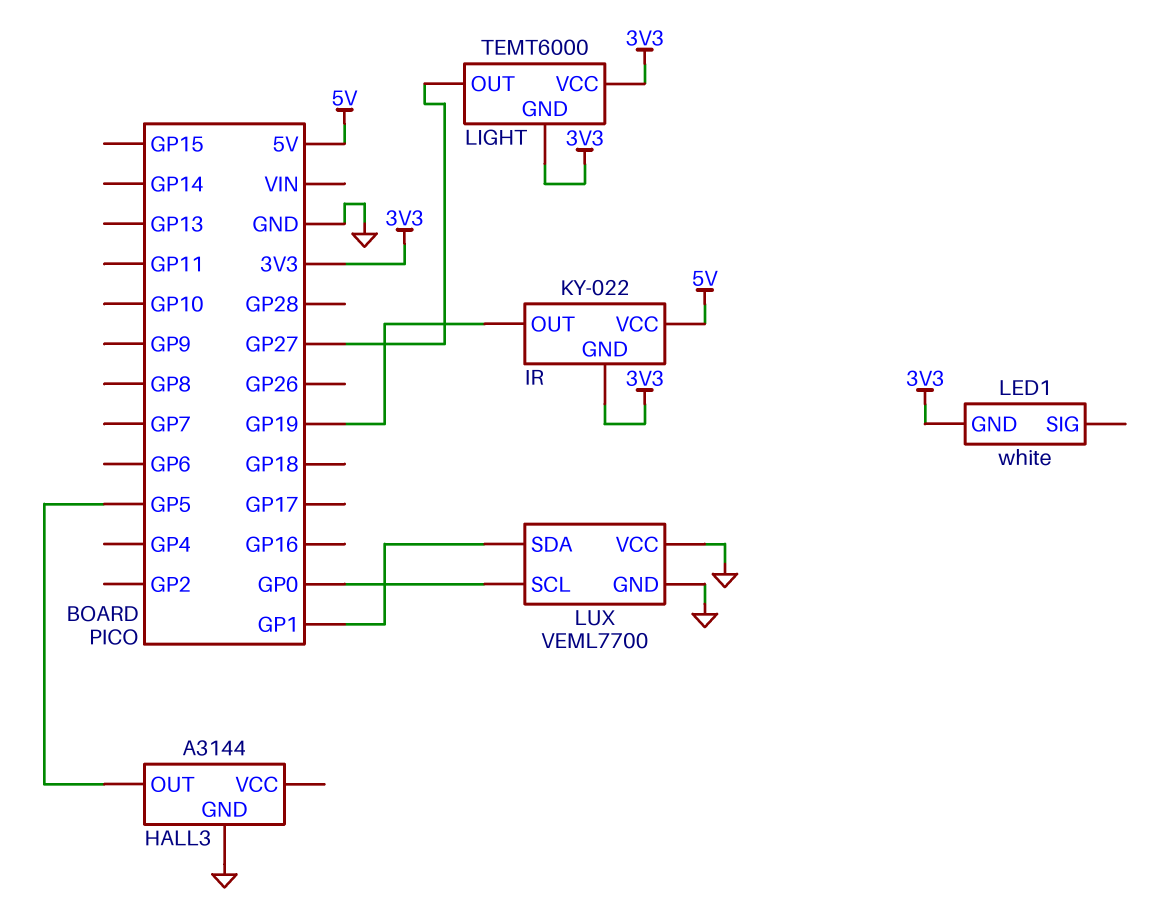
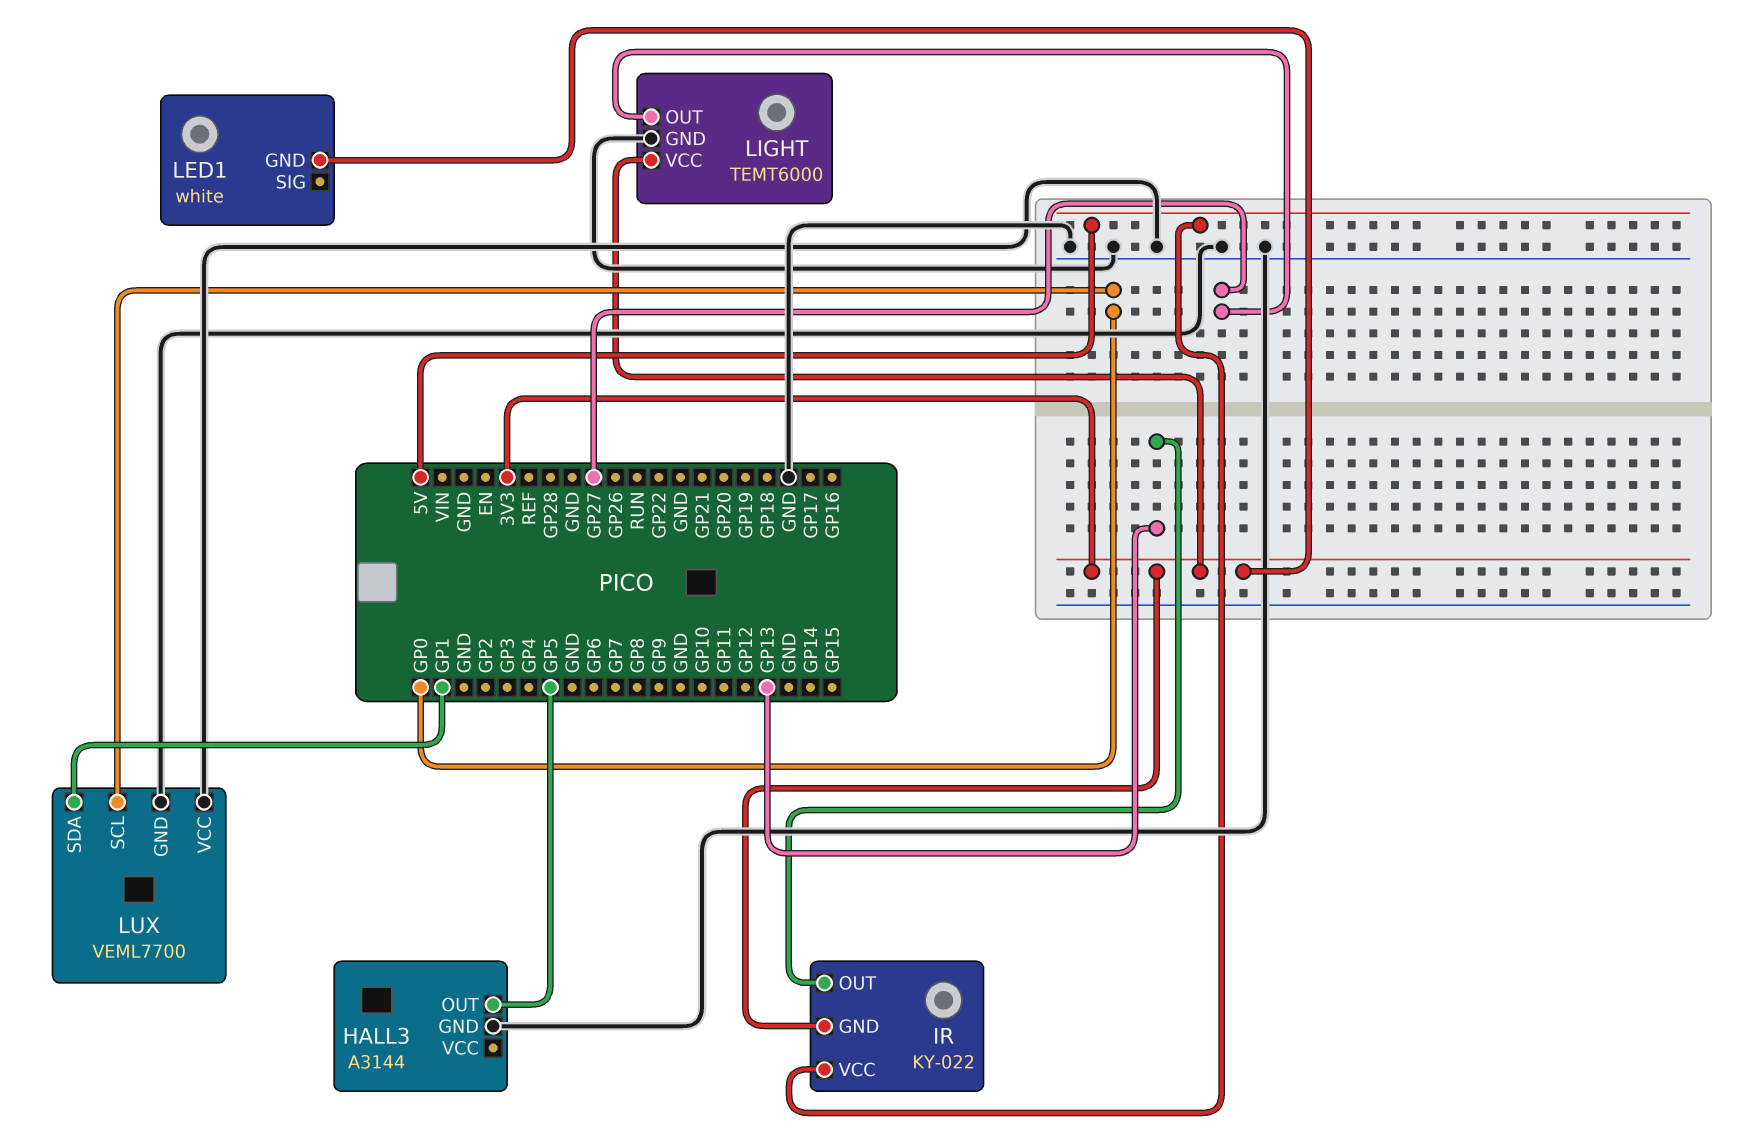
IR pin OUT: GP19 -> GP13
LIGHT pin GND: 3V3 -> GND

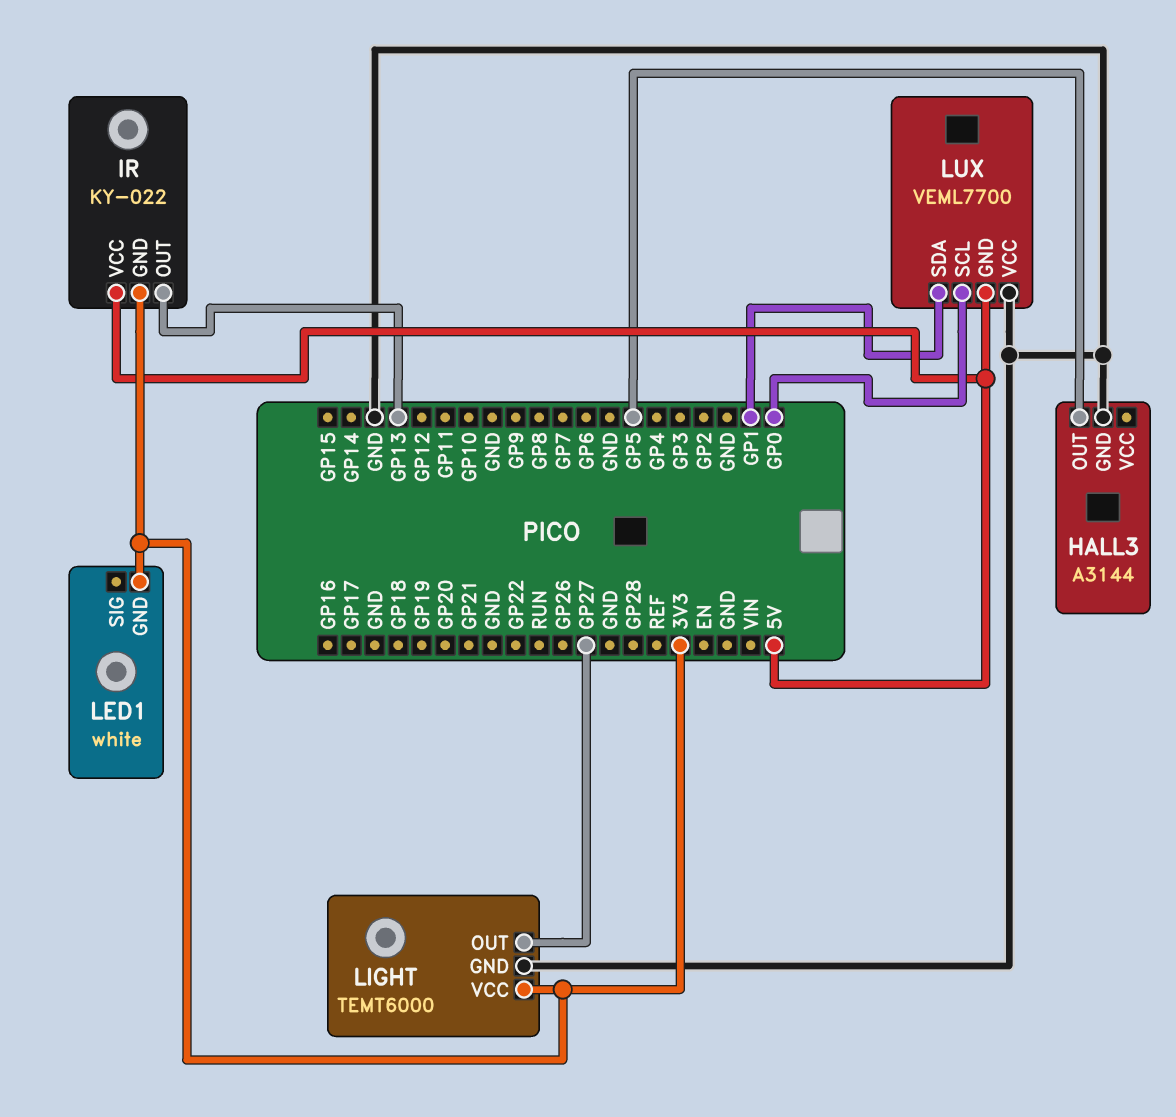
LUX pin GND: GND -> 5V

